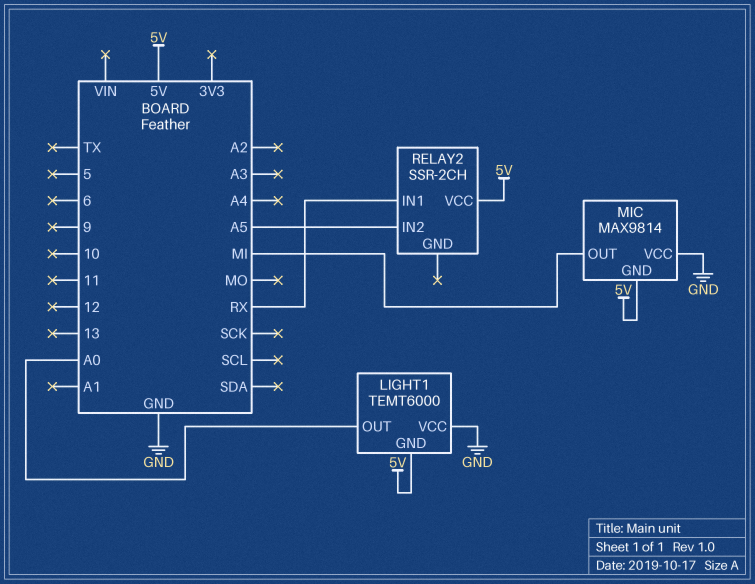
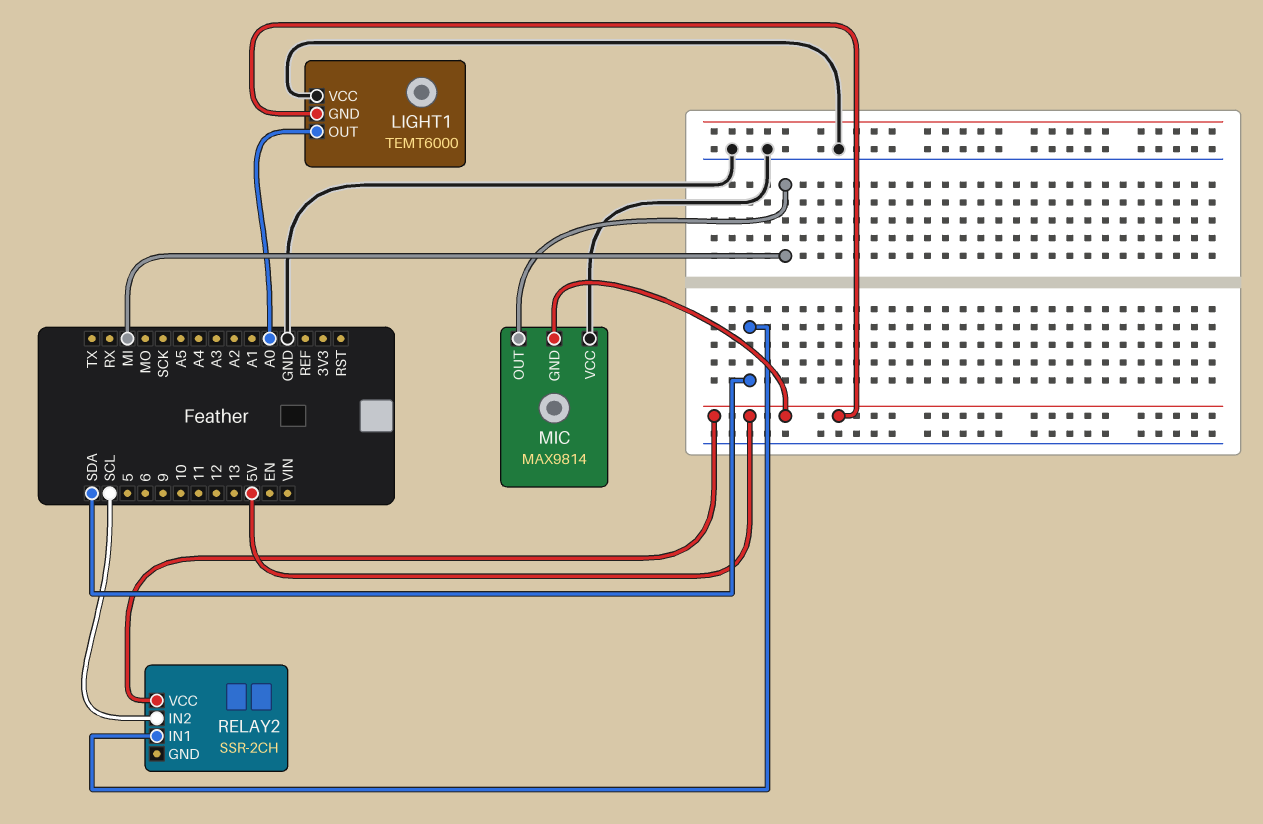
RELAY2 pin IN1: RX -> SDA
RELAY2 pin IN2: A5 -> SCL

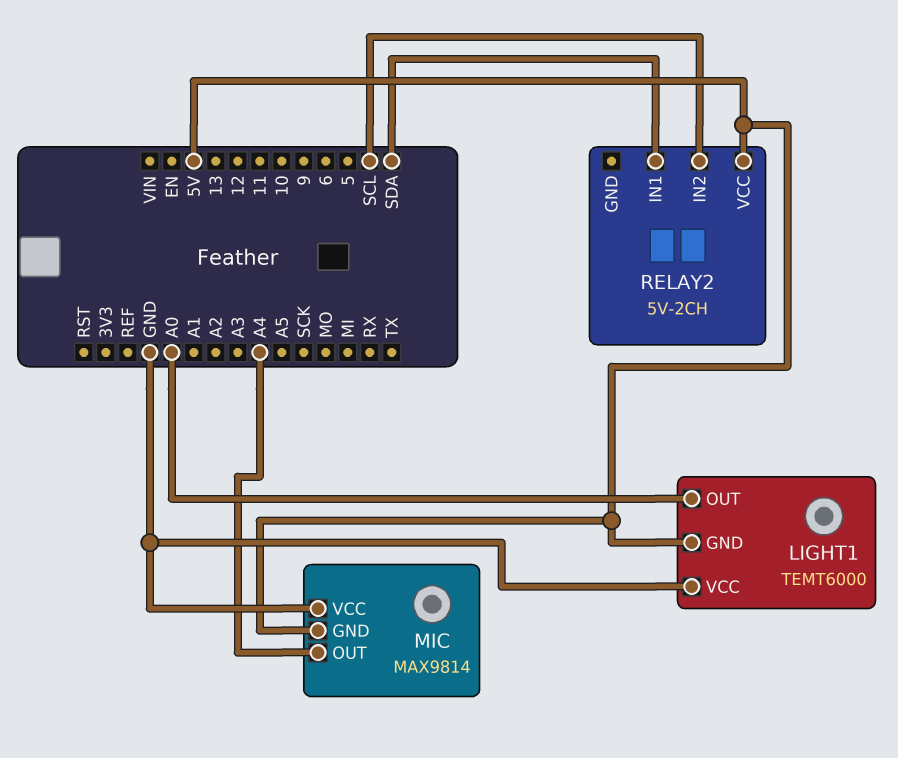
MIC pin OUT: MI -> A4
RELAY2: SSR-2CH -> 5V-2CH

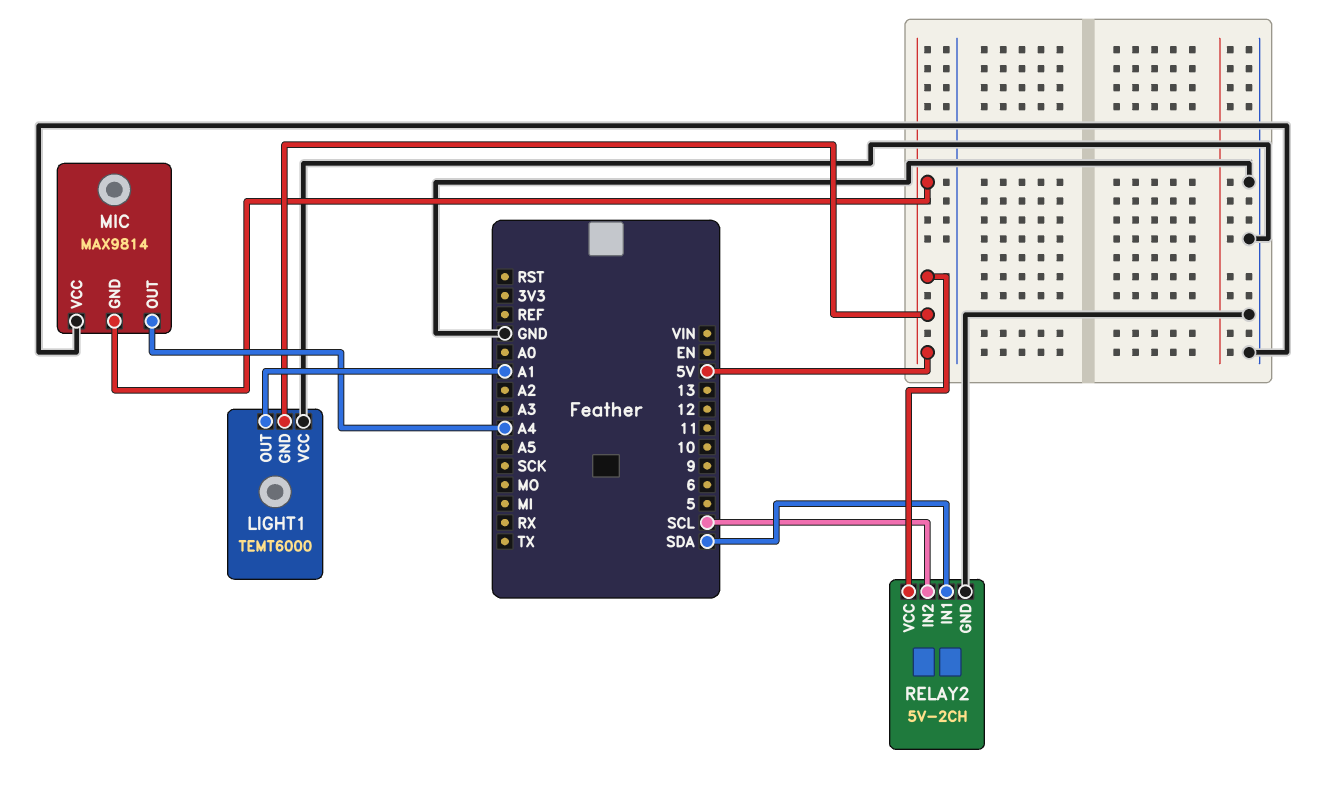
LIGHT1 pin OUT: A0 -> A1
RELAY2 pin GND: none -> GND

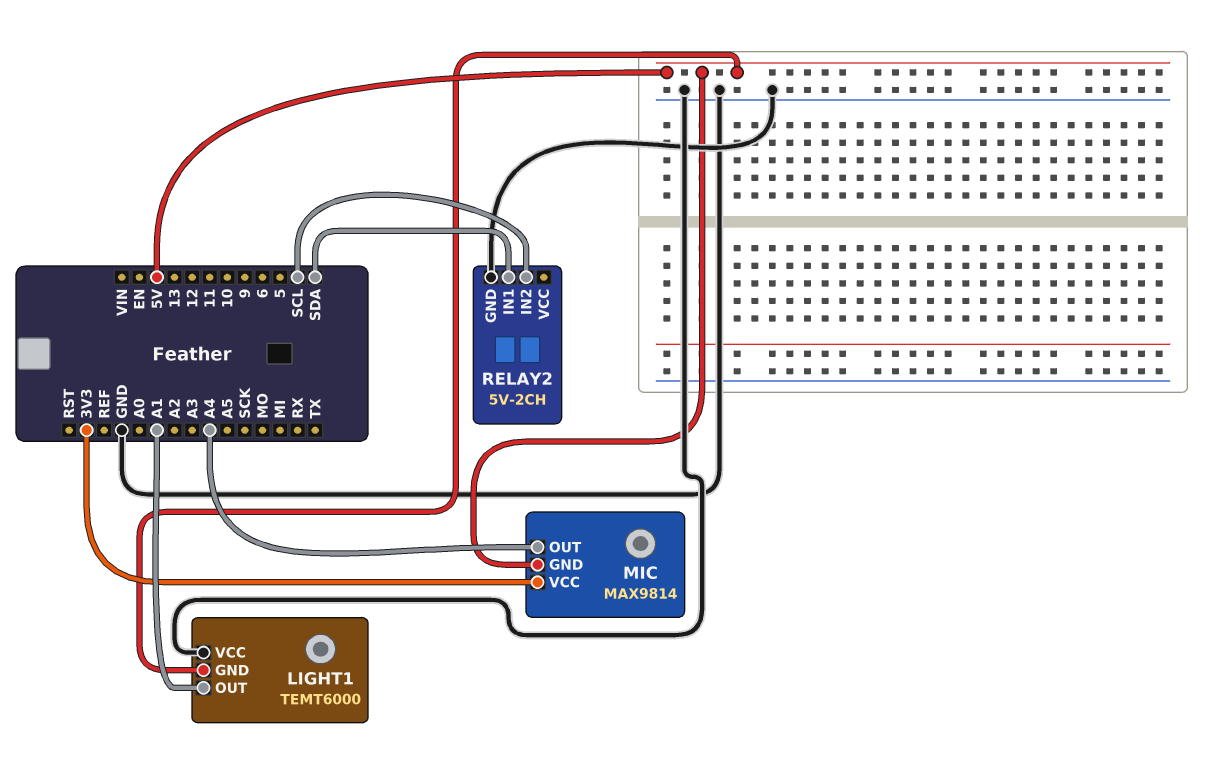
MIC pin VCC: GND -> 3V3
RELAY2 pin VCC: 5V -> none

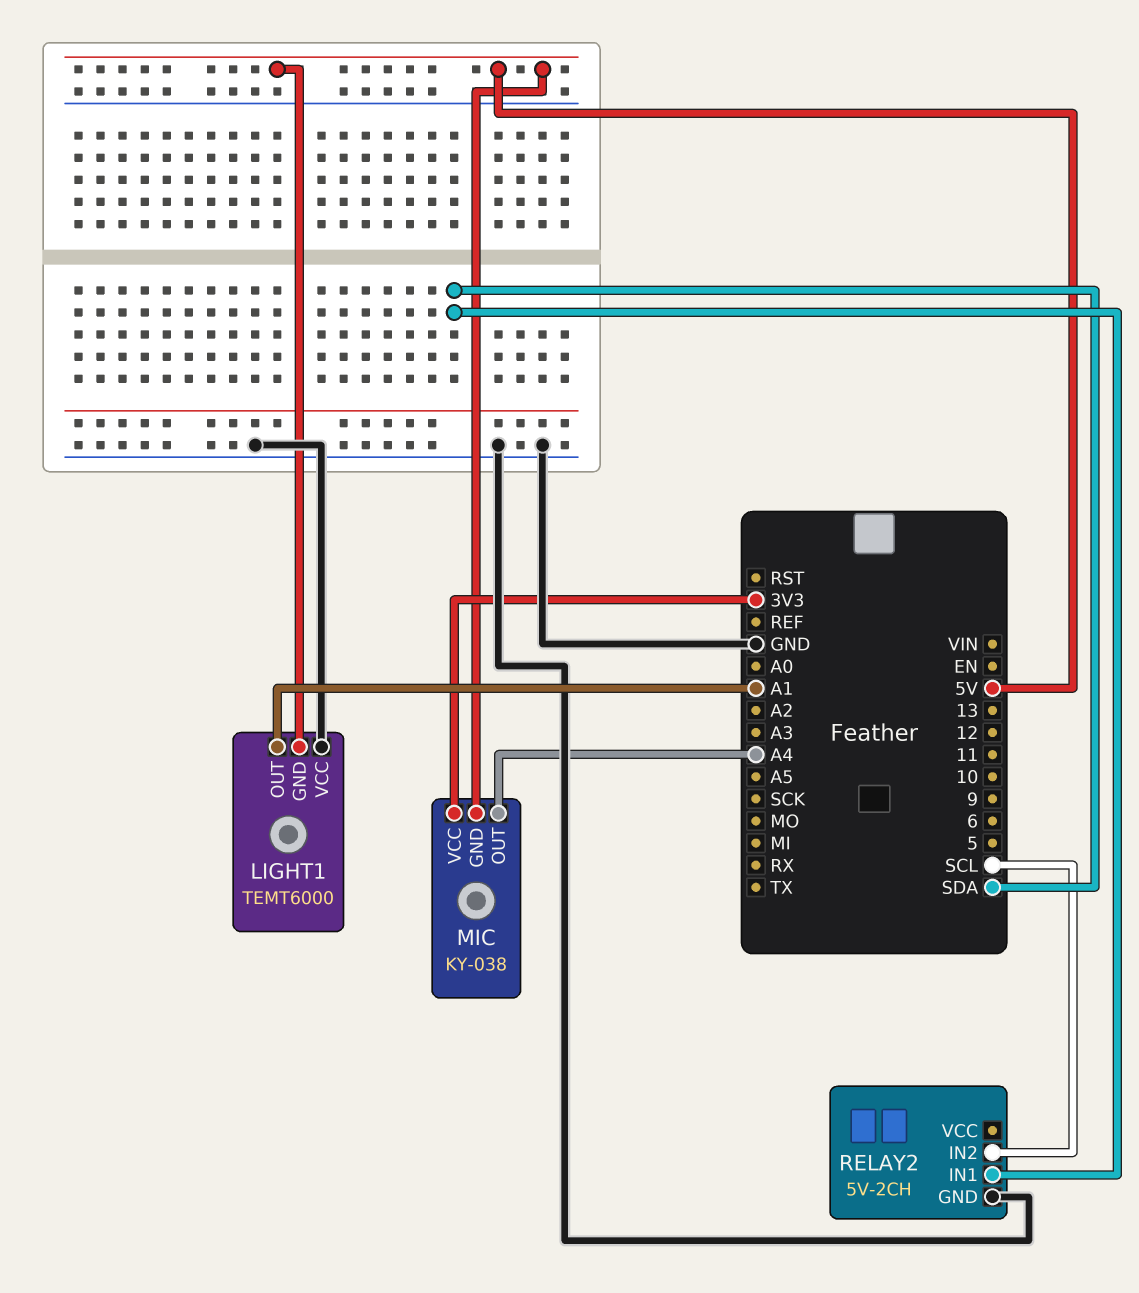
MIC: MAX9814 -> KY-038

